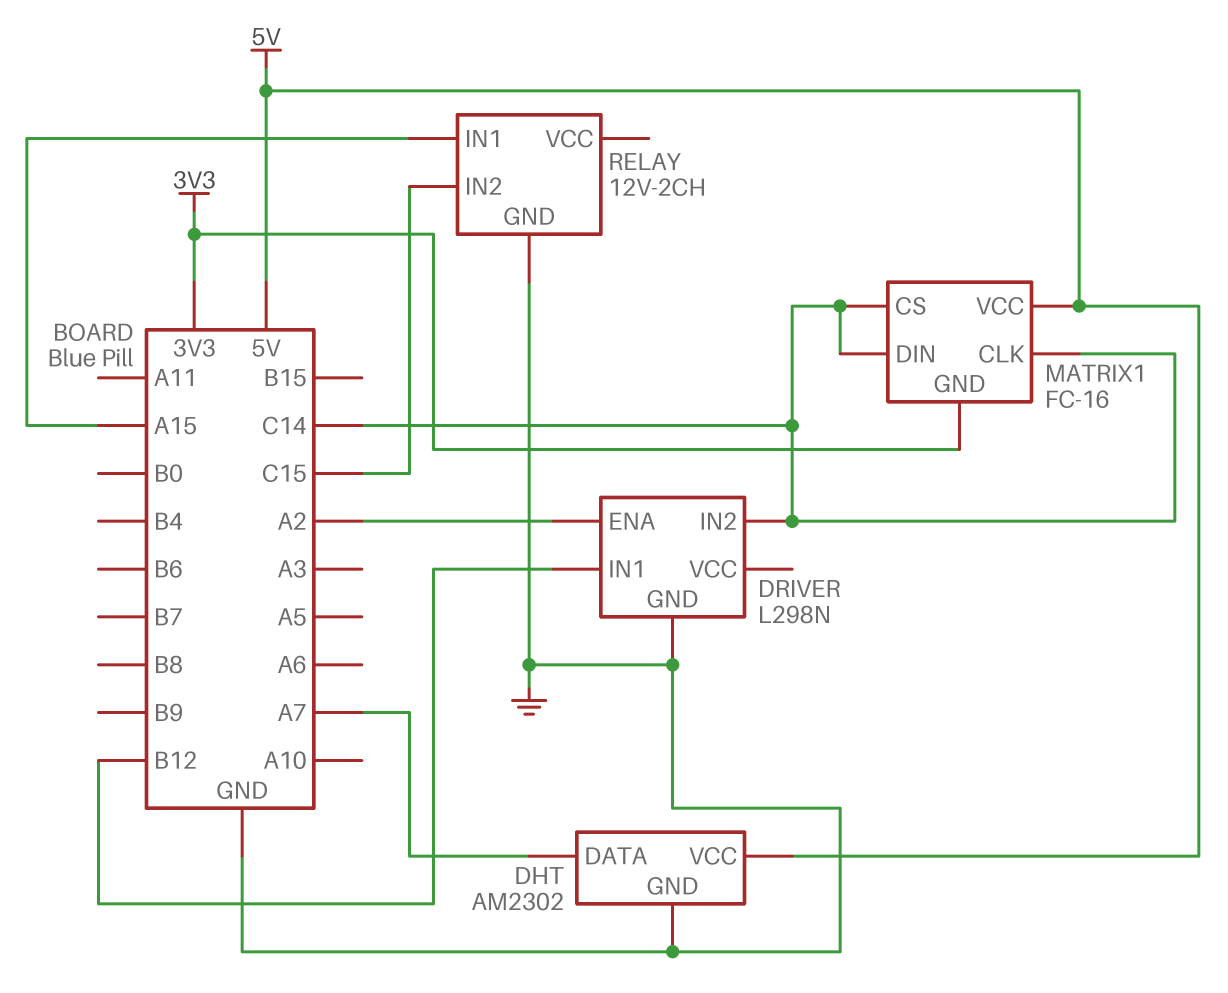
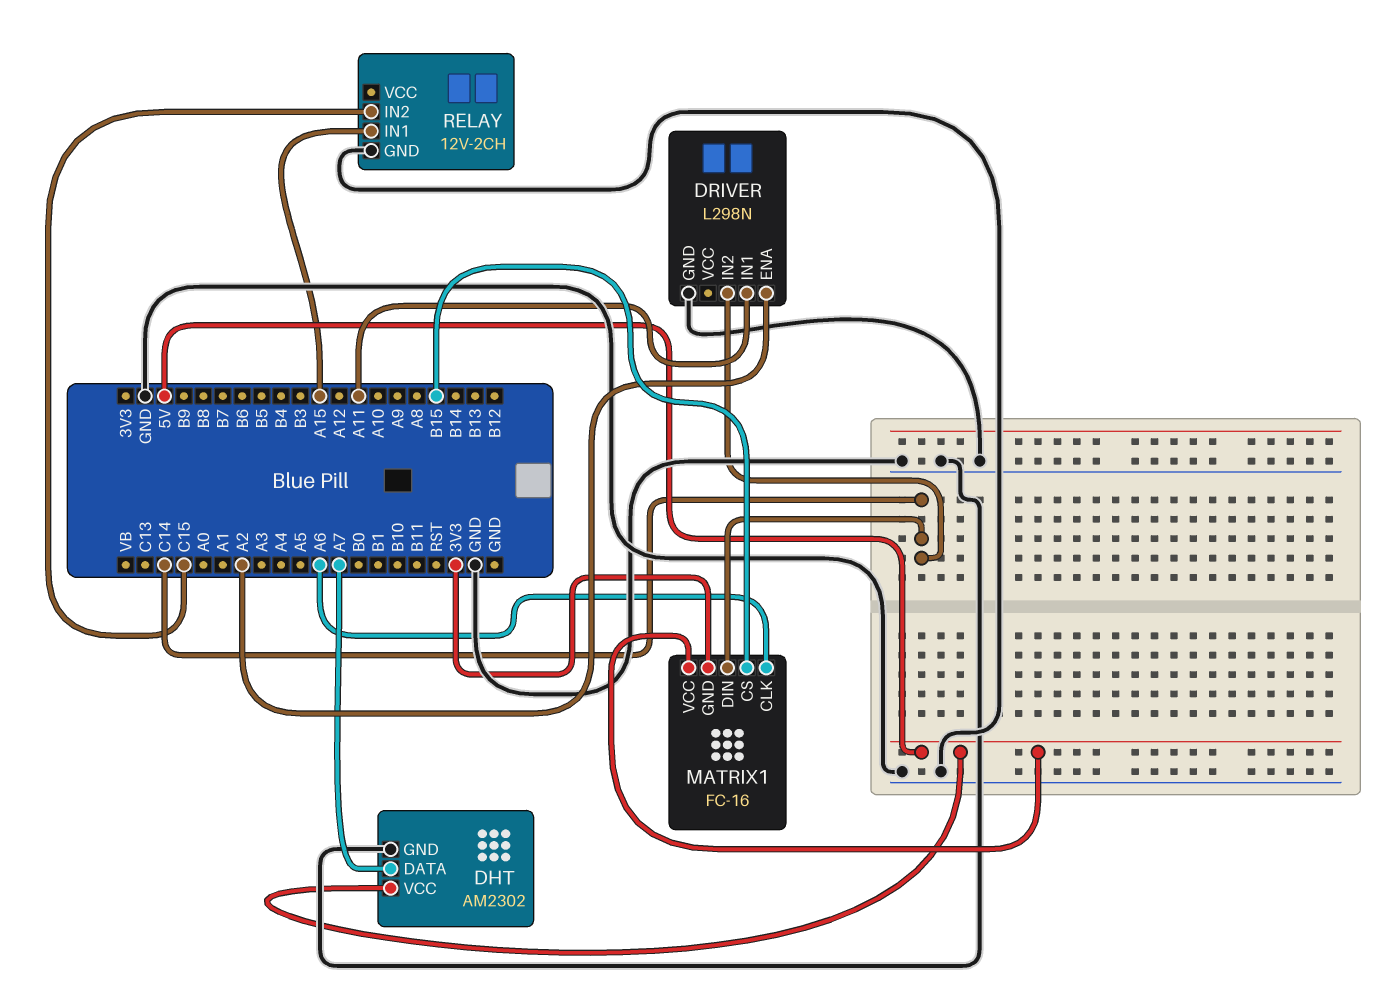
DRIVER pin IN1: B12 -> A11
MATRIX1 pin CLK: C14 -> A6
MATRIX1 pin CS: C14 -> B15

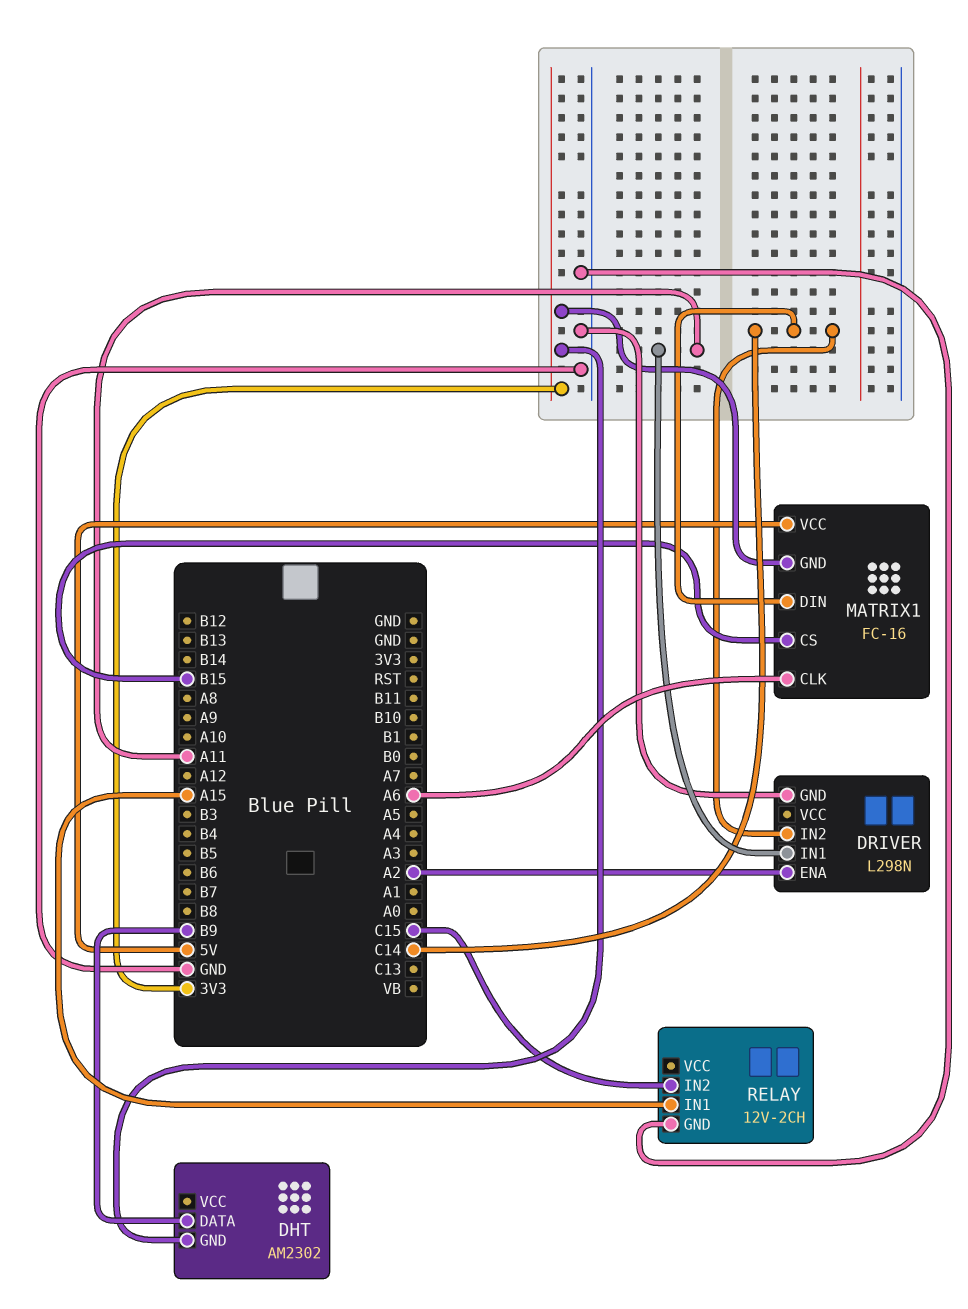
DHT pin DATA: A7 -> B9
DHT pin GND: GND -> 3V3
DHT pin VCC: 5V -> none

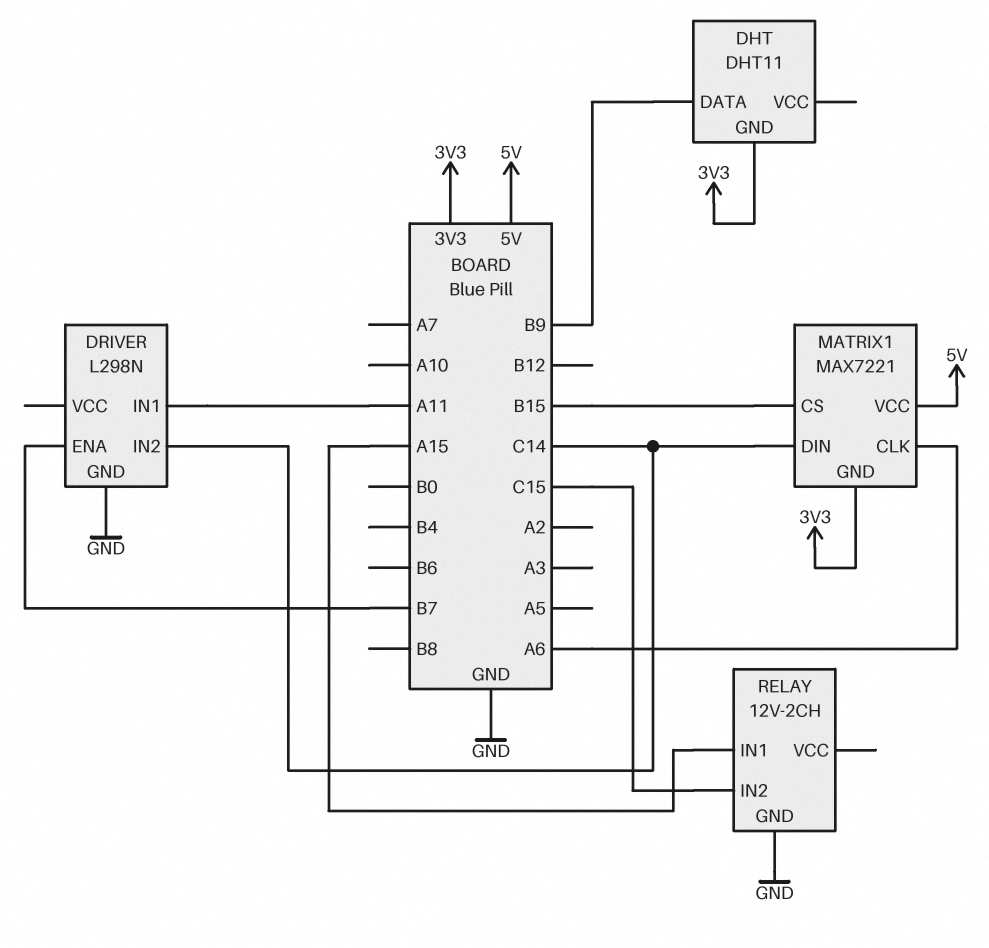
DHT: AM2302 -> DHT11
DRIVER pin ENA: A2 -> B7
MATRIX1: FC-16 -> MAX7221

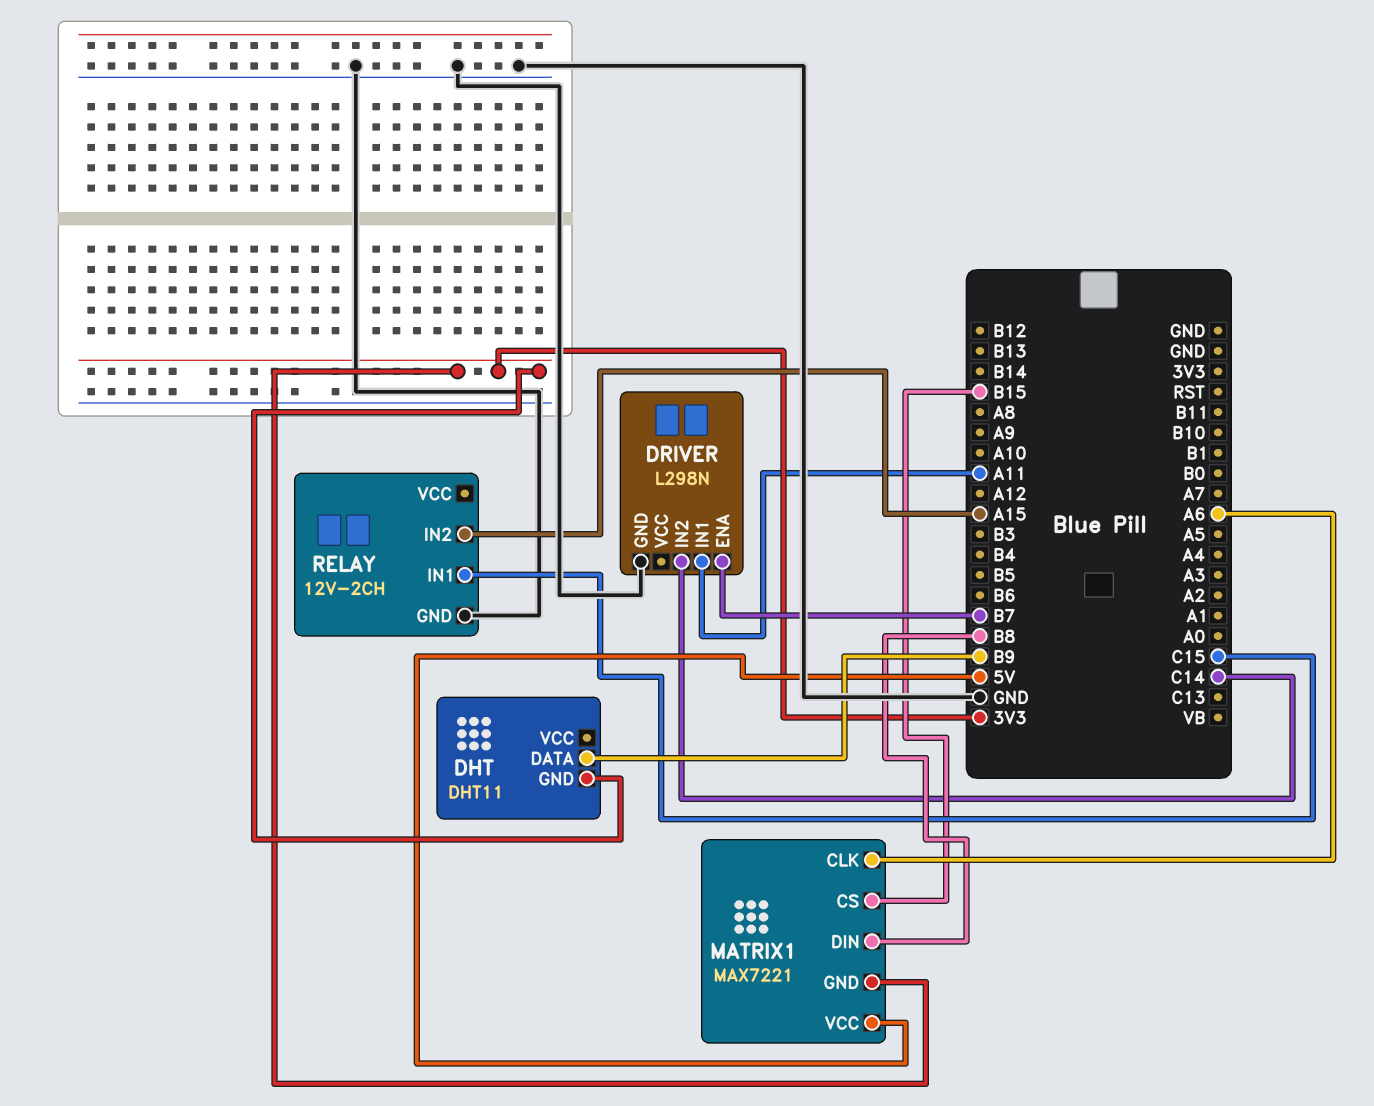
MATRIX1 pin DIN: C14 -> B8
RELAY pin IN1: A15 -> C15
RELAY pin IN2: C15 -> A15

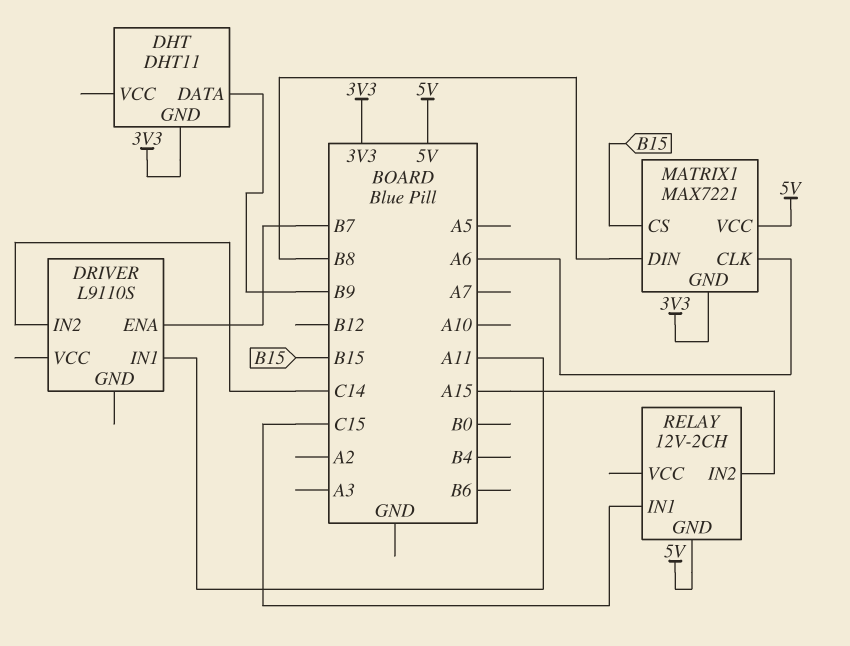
DRIVER: L298N -> L9110S
DRIVER pin GND: GND -> none
RELAY pin GND: GND -> 5V

